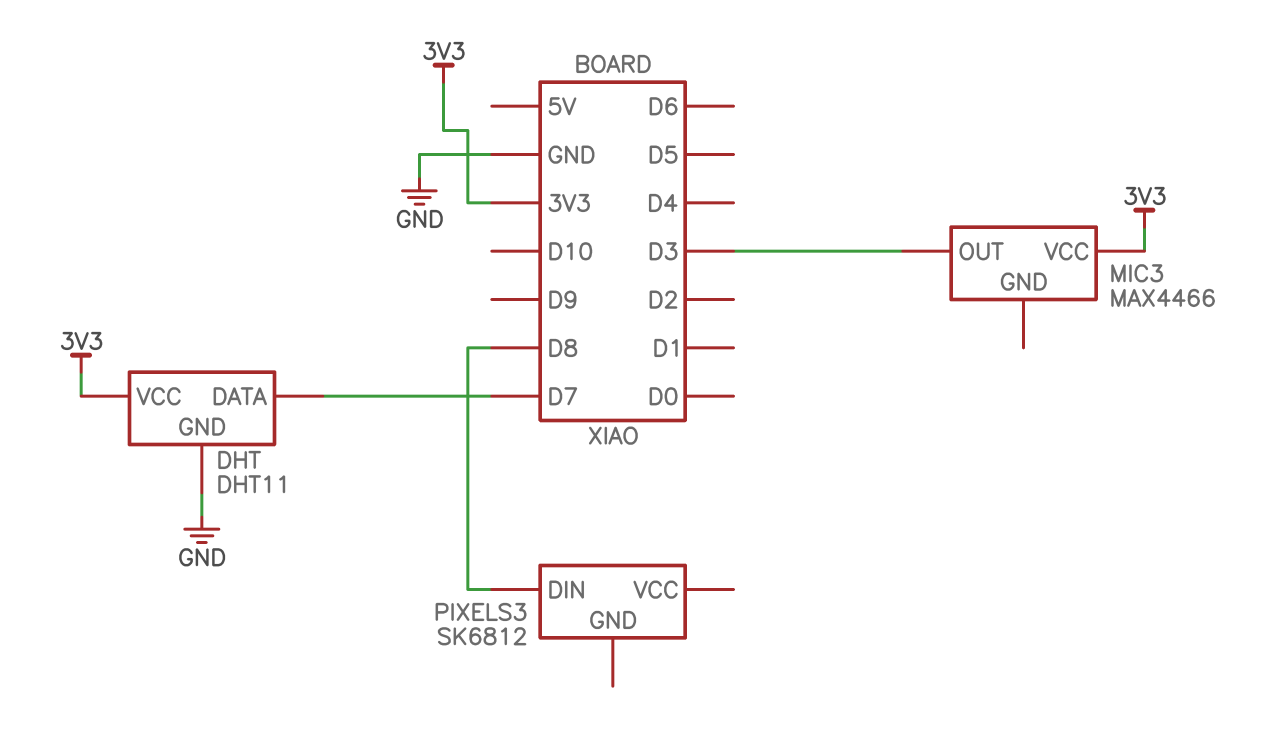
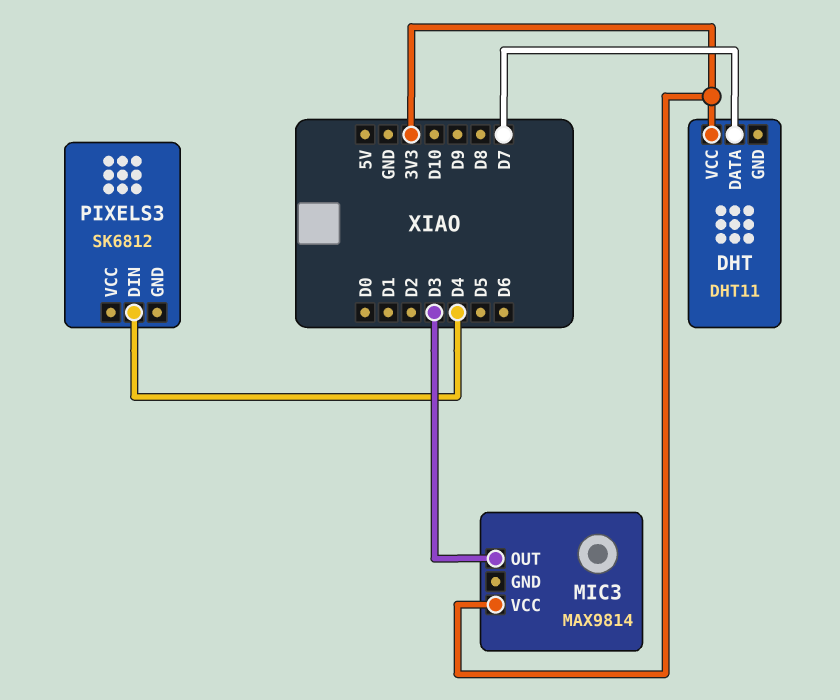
DHT pin GND: GND -> none
MIC3: MAX4466 -> MAX9814
PIXELS3 pin DIN: D8 -> D4

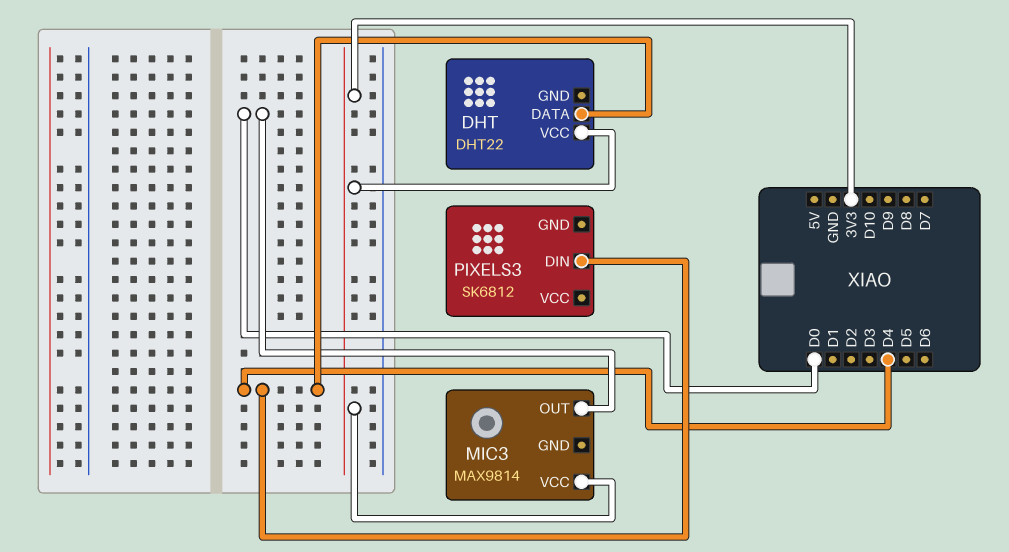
DHT: DHT11 -> DHT22
DHT pin DATA: D7 -> D4
MIC3 pin OUT: D3 -> D0

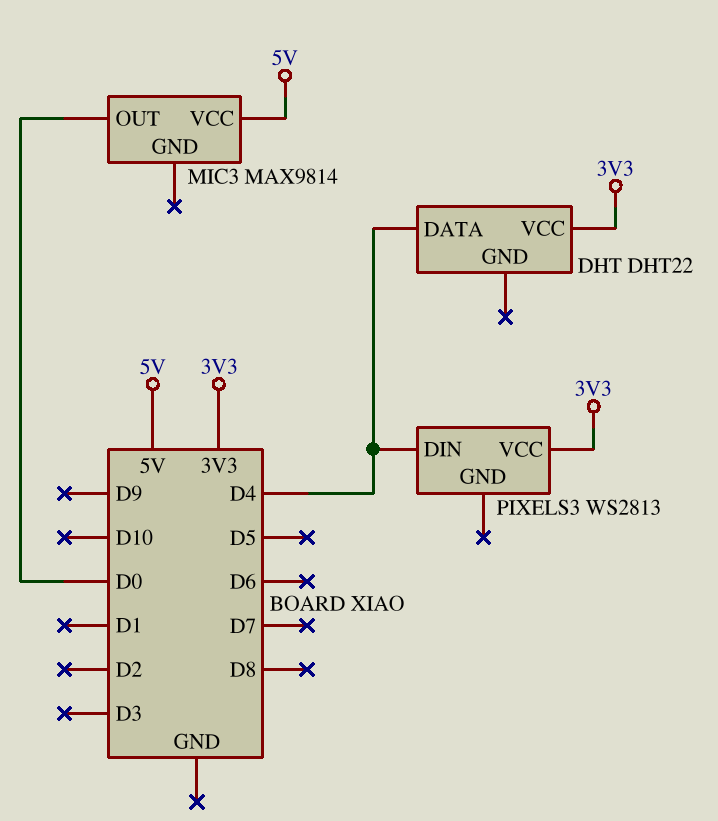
MIC3 pin VCC: 3V3 -> 5V
PIXELS3: SK6812 -> WS2813
PIXELS3 pin VCC: none -> 3V3

